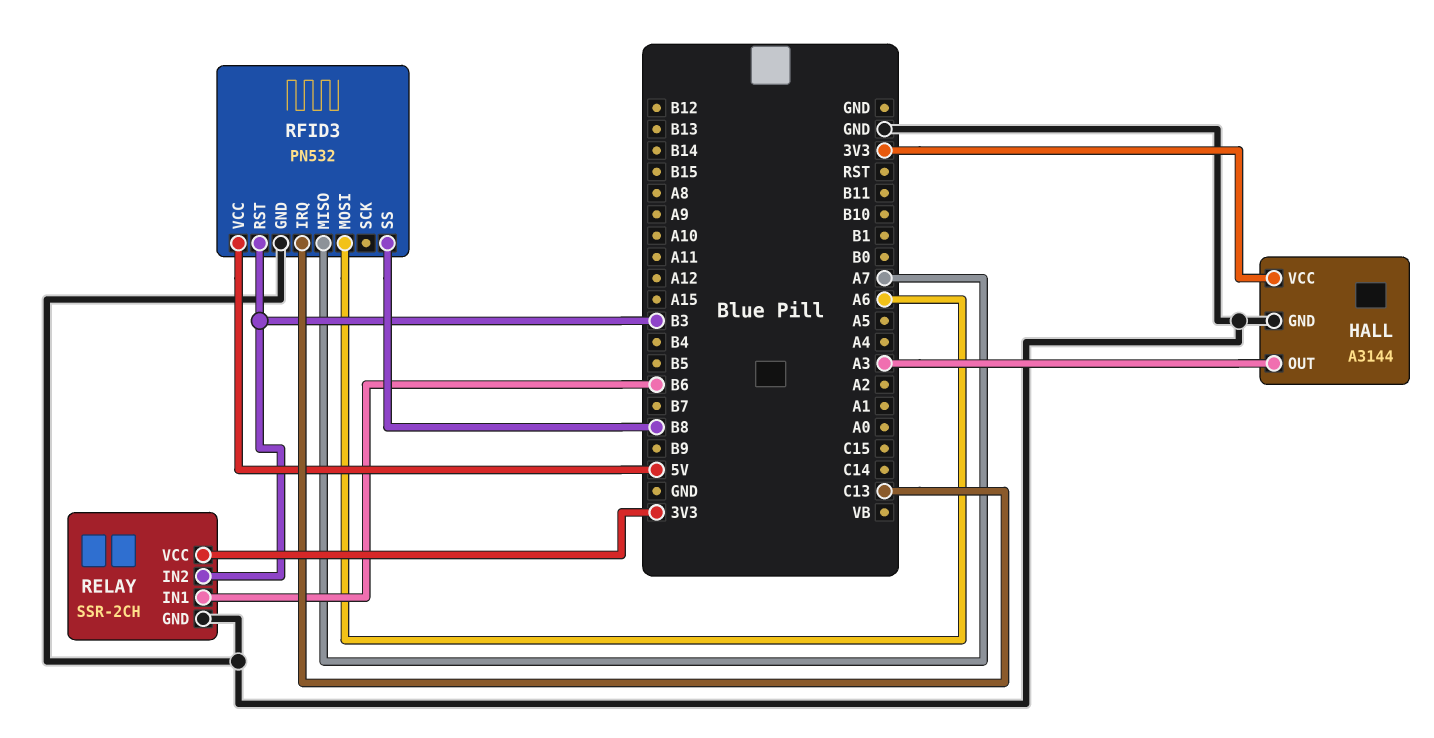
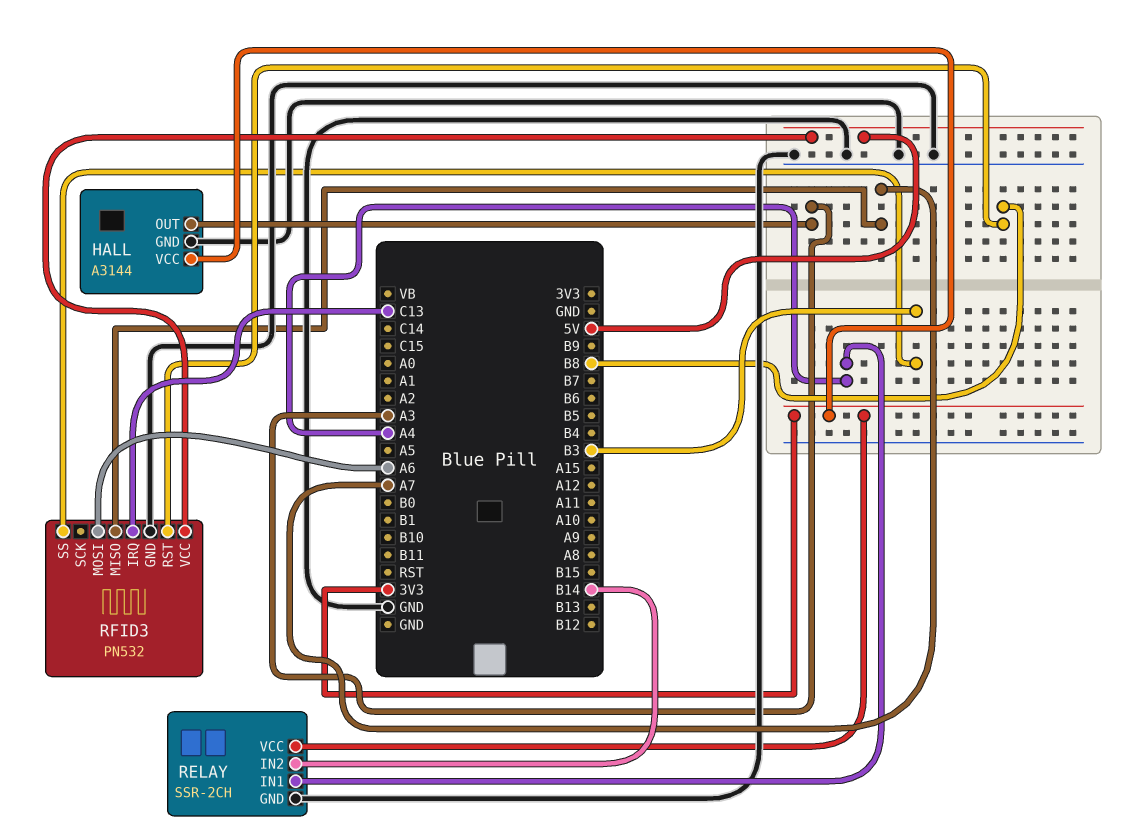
RELAY pin IN1: B6 -> A4
RELAY pin IN2: B3 -> B14
RFID3 pin RST: B3 -> B8
RFID3 pin SS: B8 -> B3

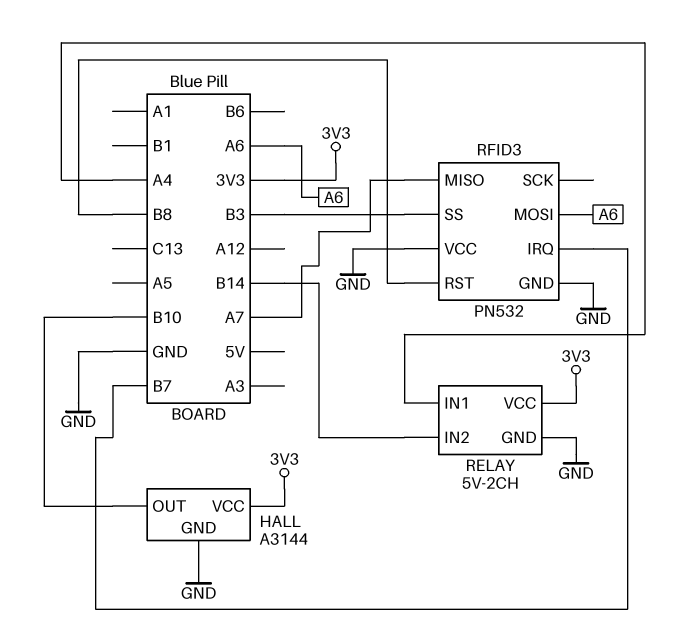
HALL pin OUT: A3 -> B10
RELAY: SSR-2CH -> 5V-2CH
RFID3 pin IRQ: C13 -> B7
RFID3 pin VCC: 5V -> GND

